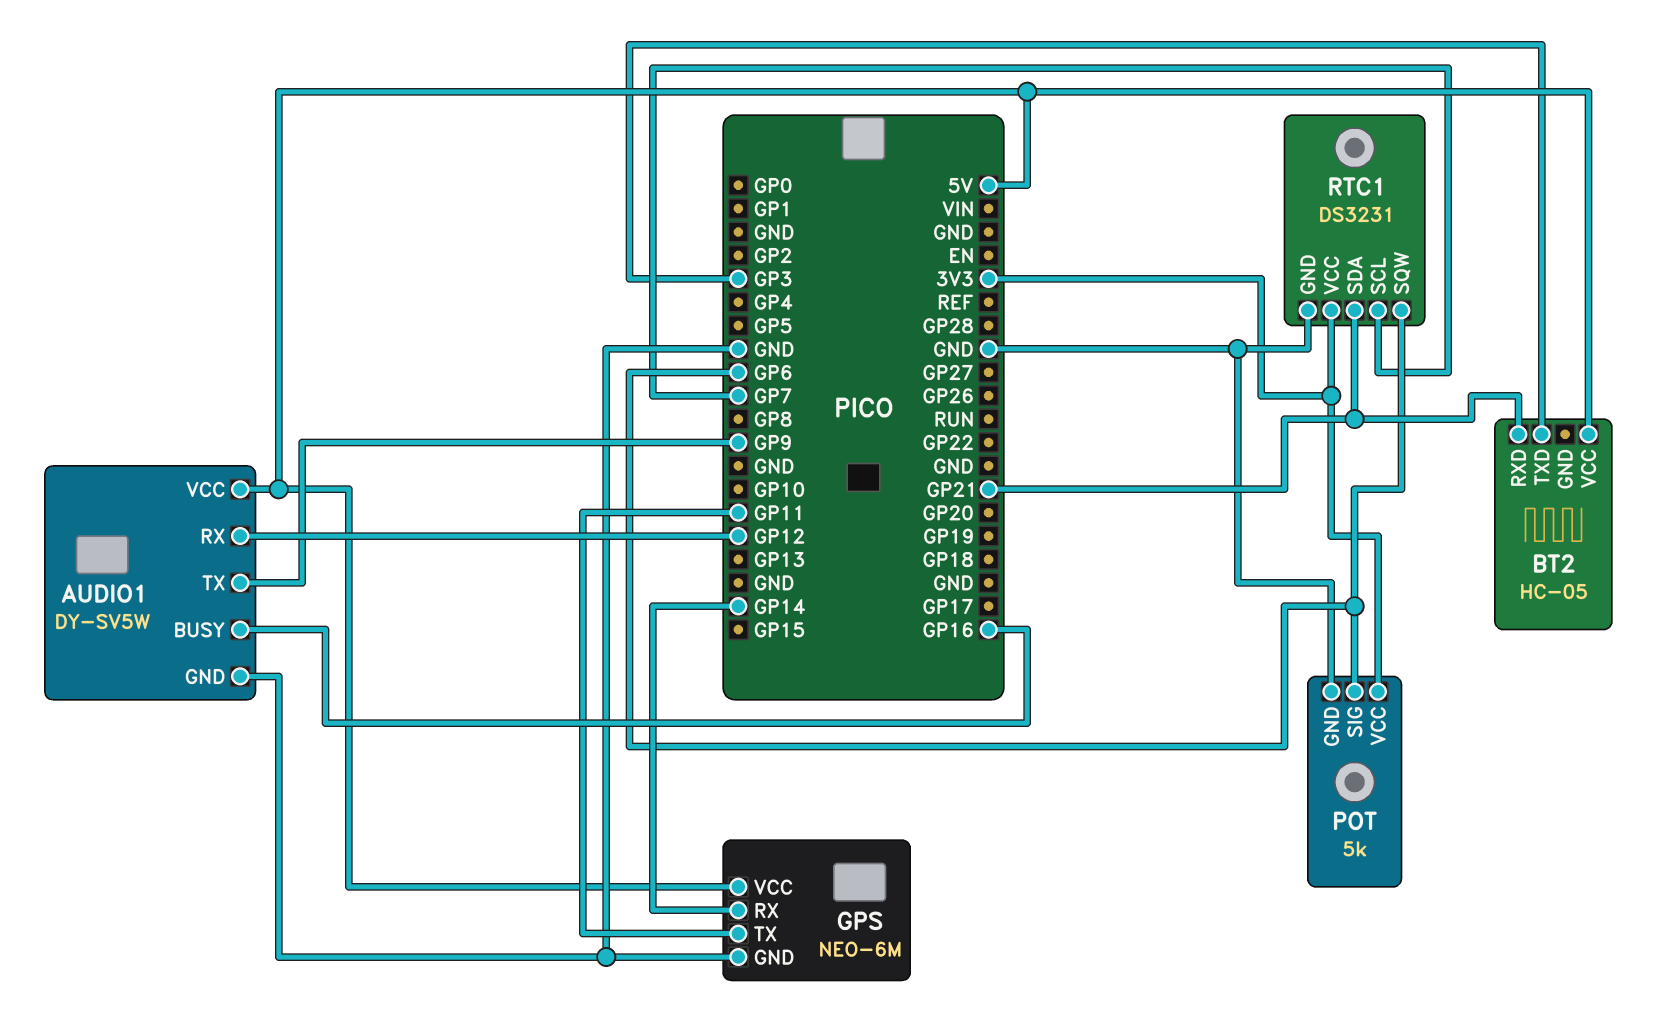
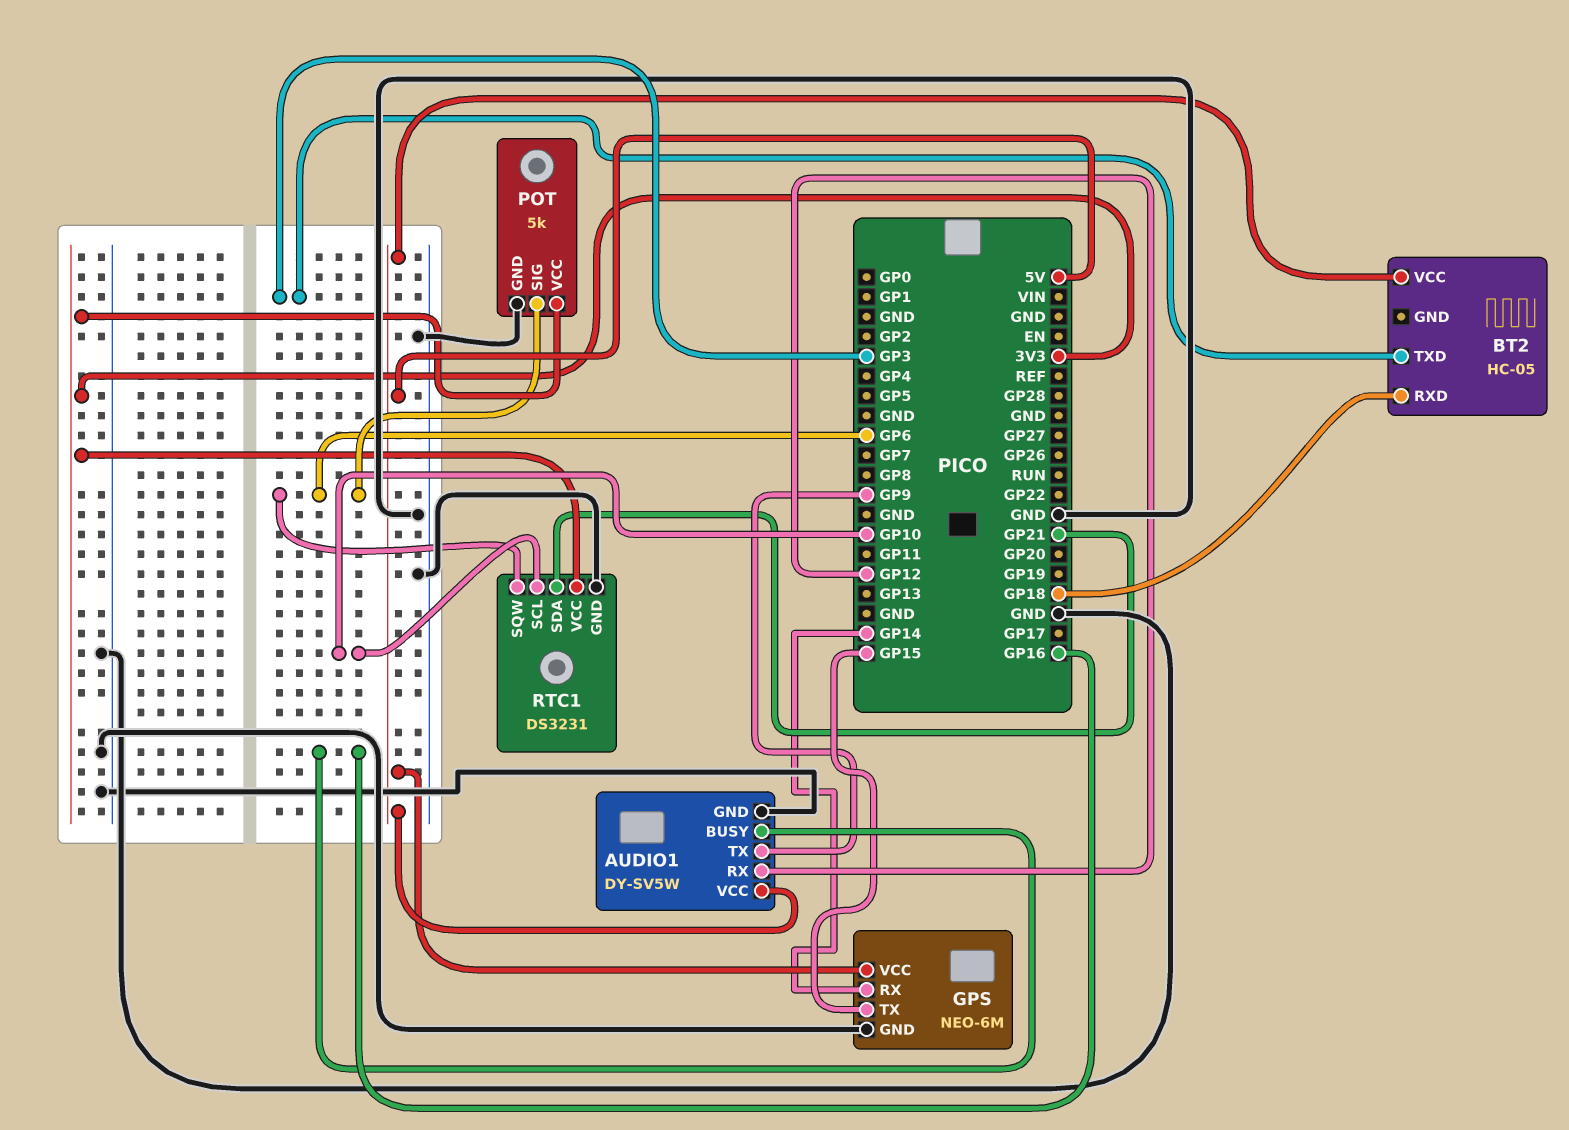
BT2 pin RXD: GP21 -> GP18
GPS pin TX: GP11 -> GP15
RTC1 pin SCL: GP7 -> GP10

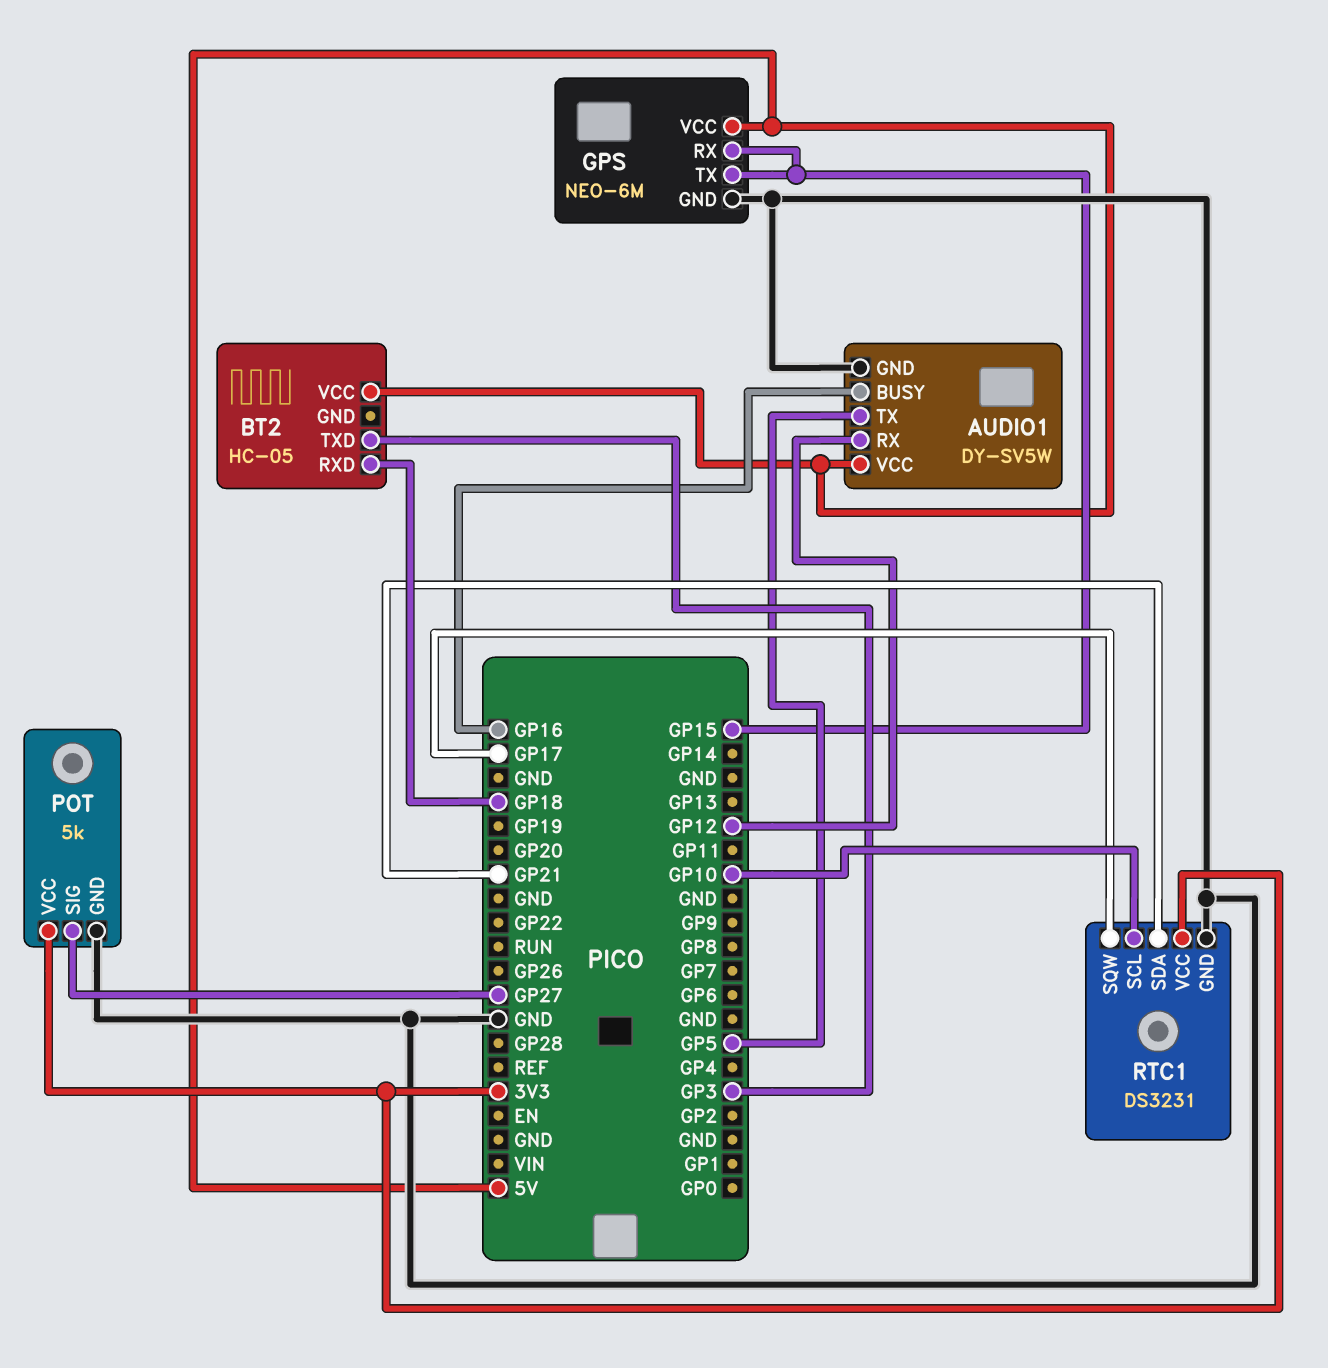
AUDIO1 pin TX: GP9 -> GP5
GPS pin RX: GP14 -> GP15
POT pin SIG: GP6 -> GP27
RTC1 pin SQW: GP6 -> GP17

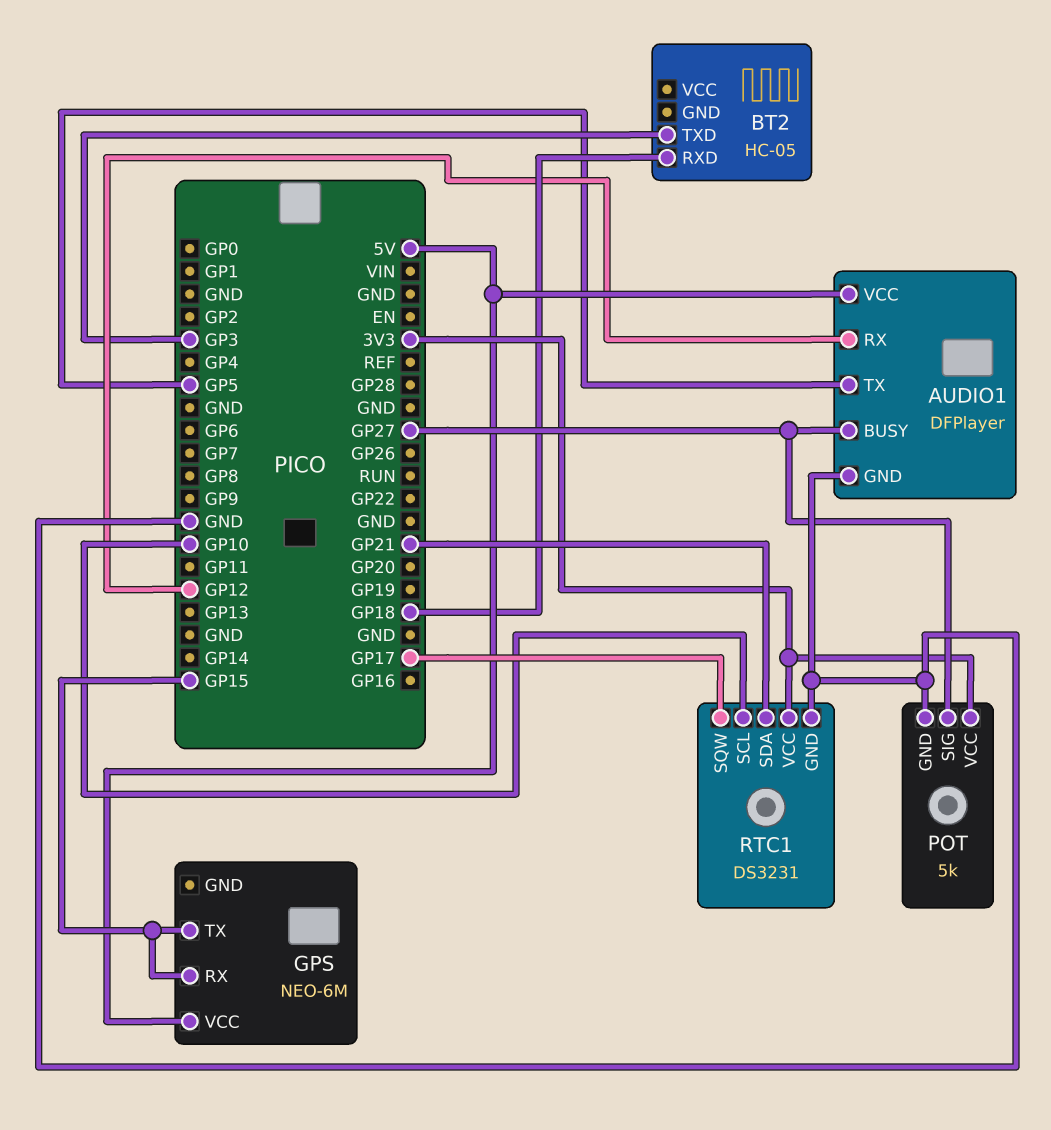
AUDIO1: DY-SV5W -> DFPlayer
AUDIO1 pin BUSY: GP16 -> GP27
BT2 pin VCC: 5V -> none
GPS pin GND: GND -> none

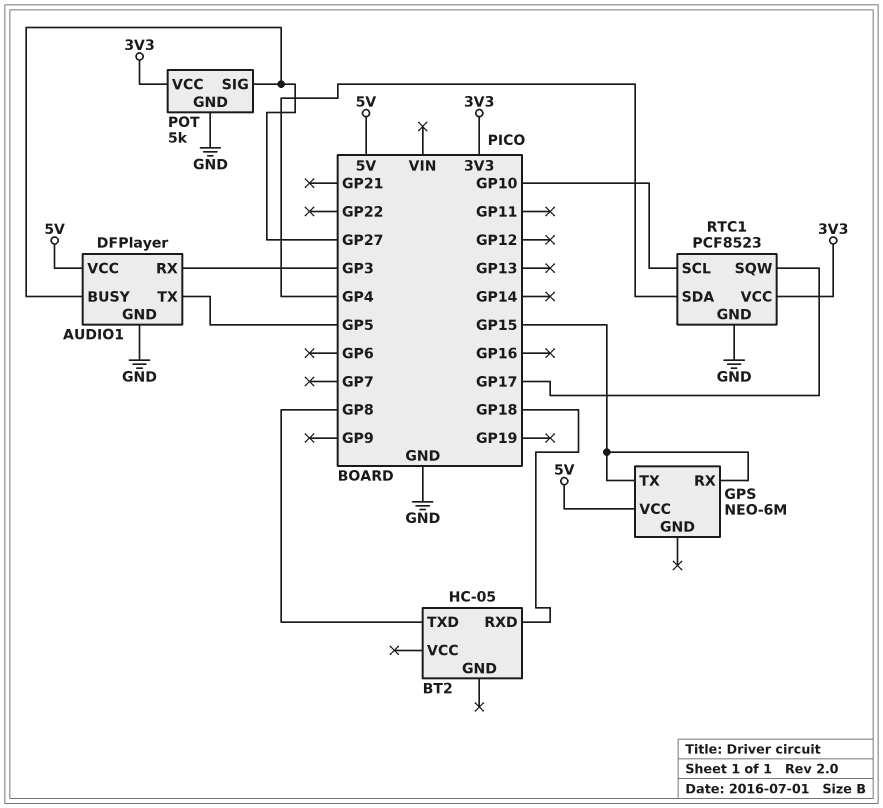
AUDIO1 pin RX: GP12 -> GP3
BT2 pin TXD: GP3 -> GP8
RTC1: DS3231 -> PCF8523
RTC1 pin SDA: GP21 -> GP4

